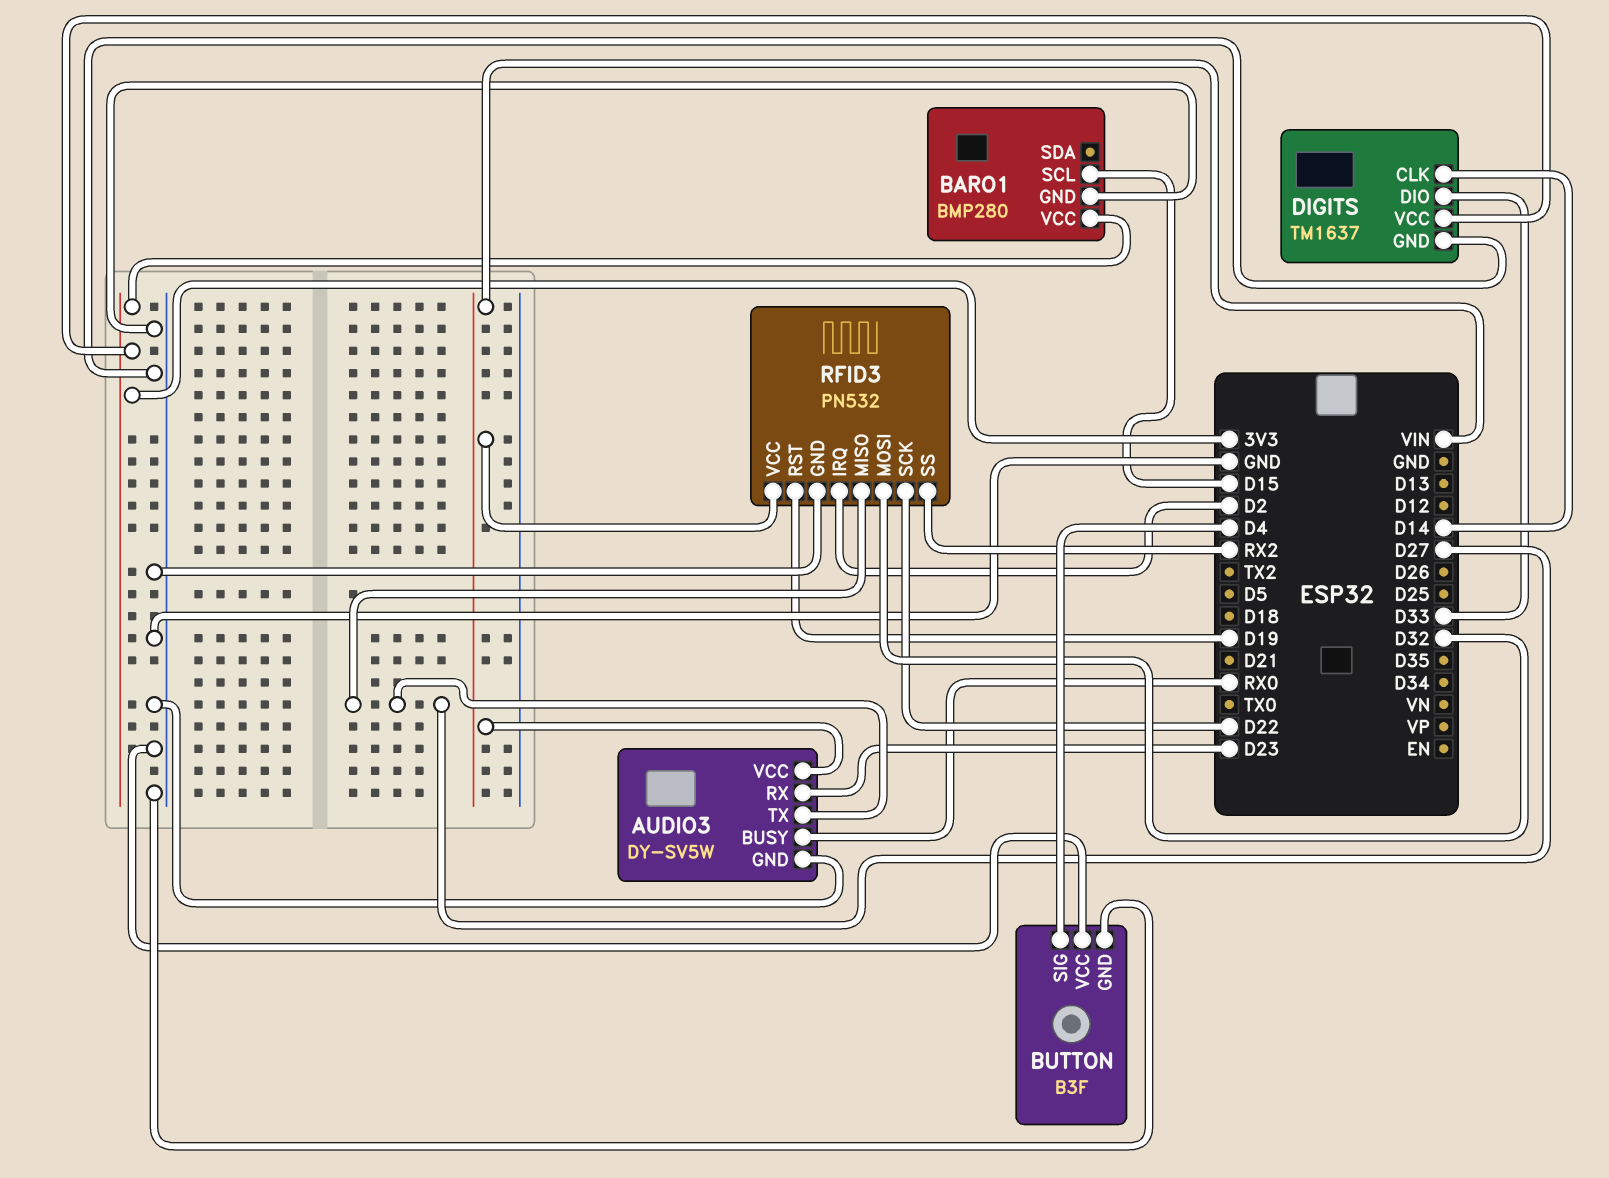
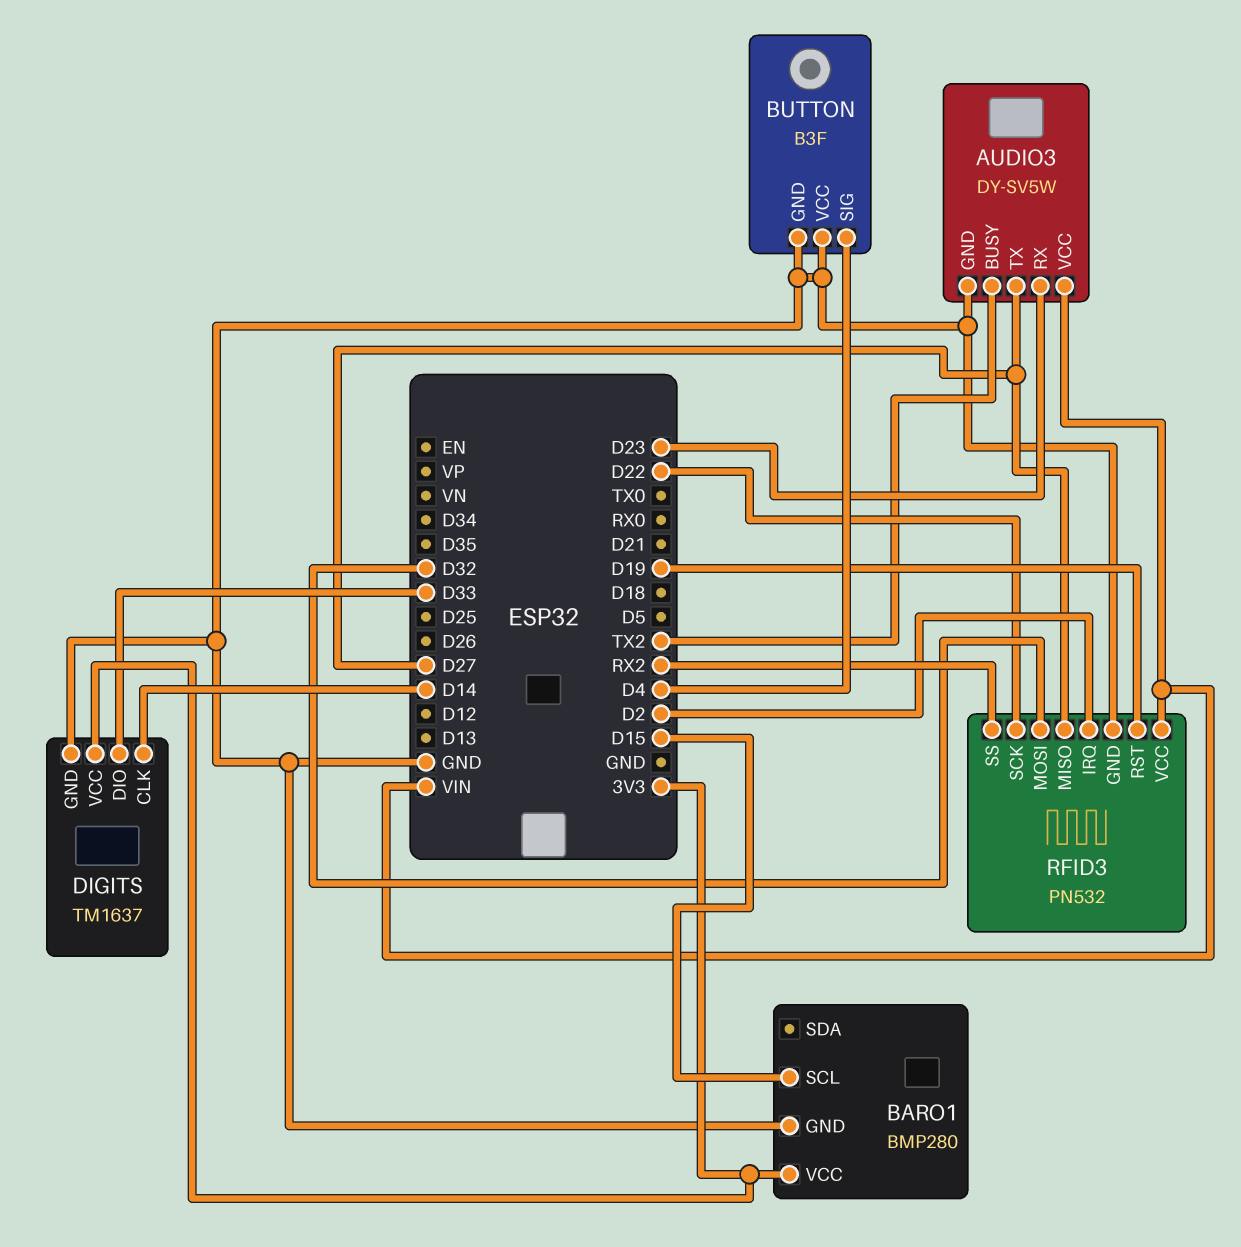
AUDIO3 pin BUSY: RX0 -> TX2

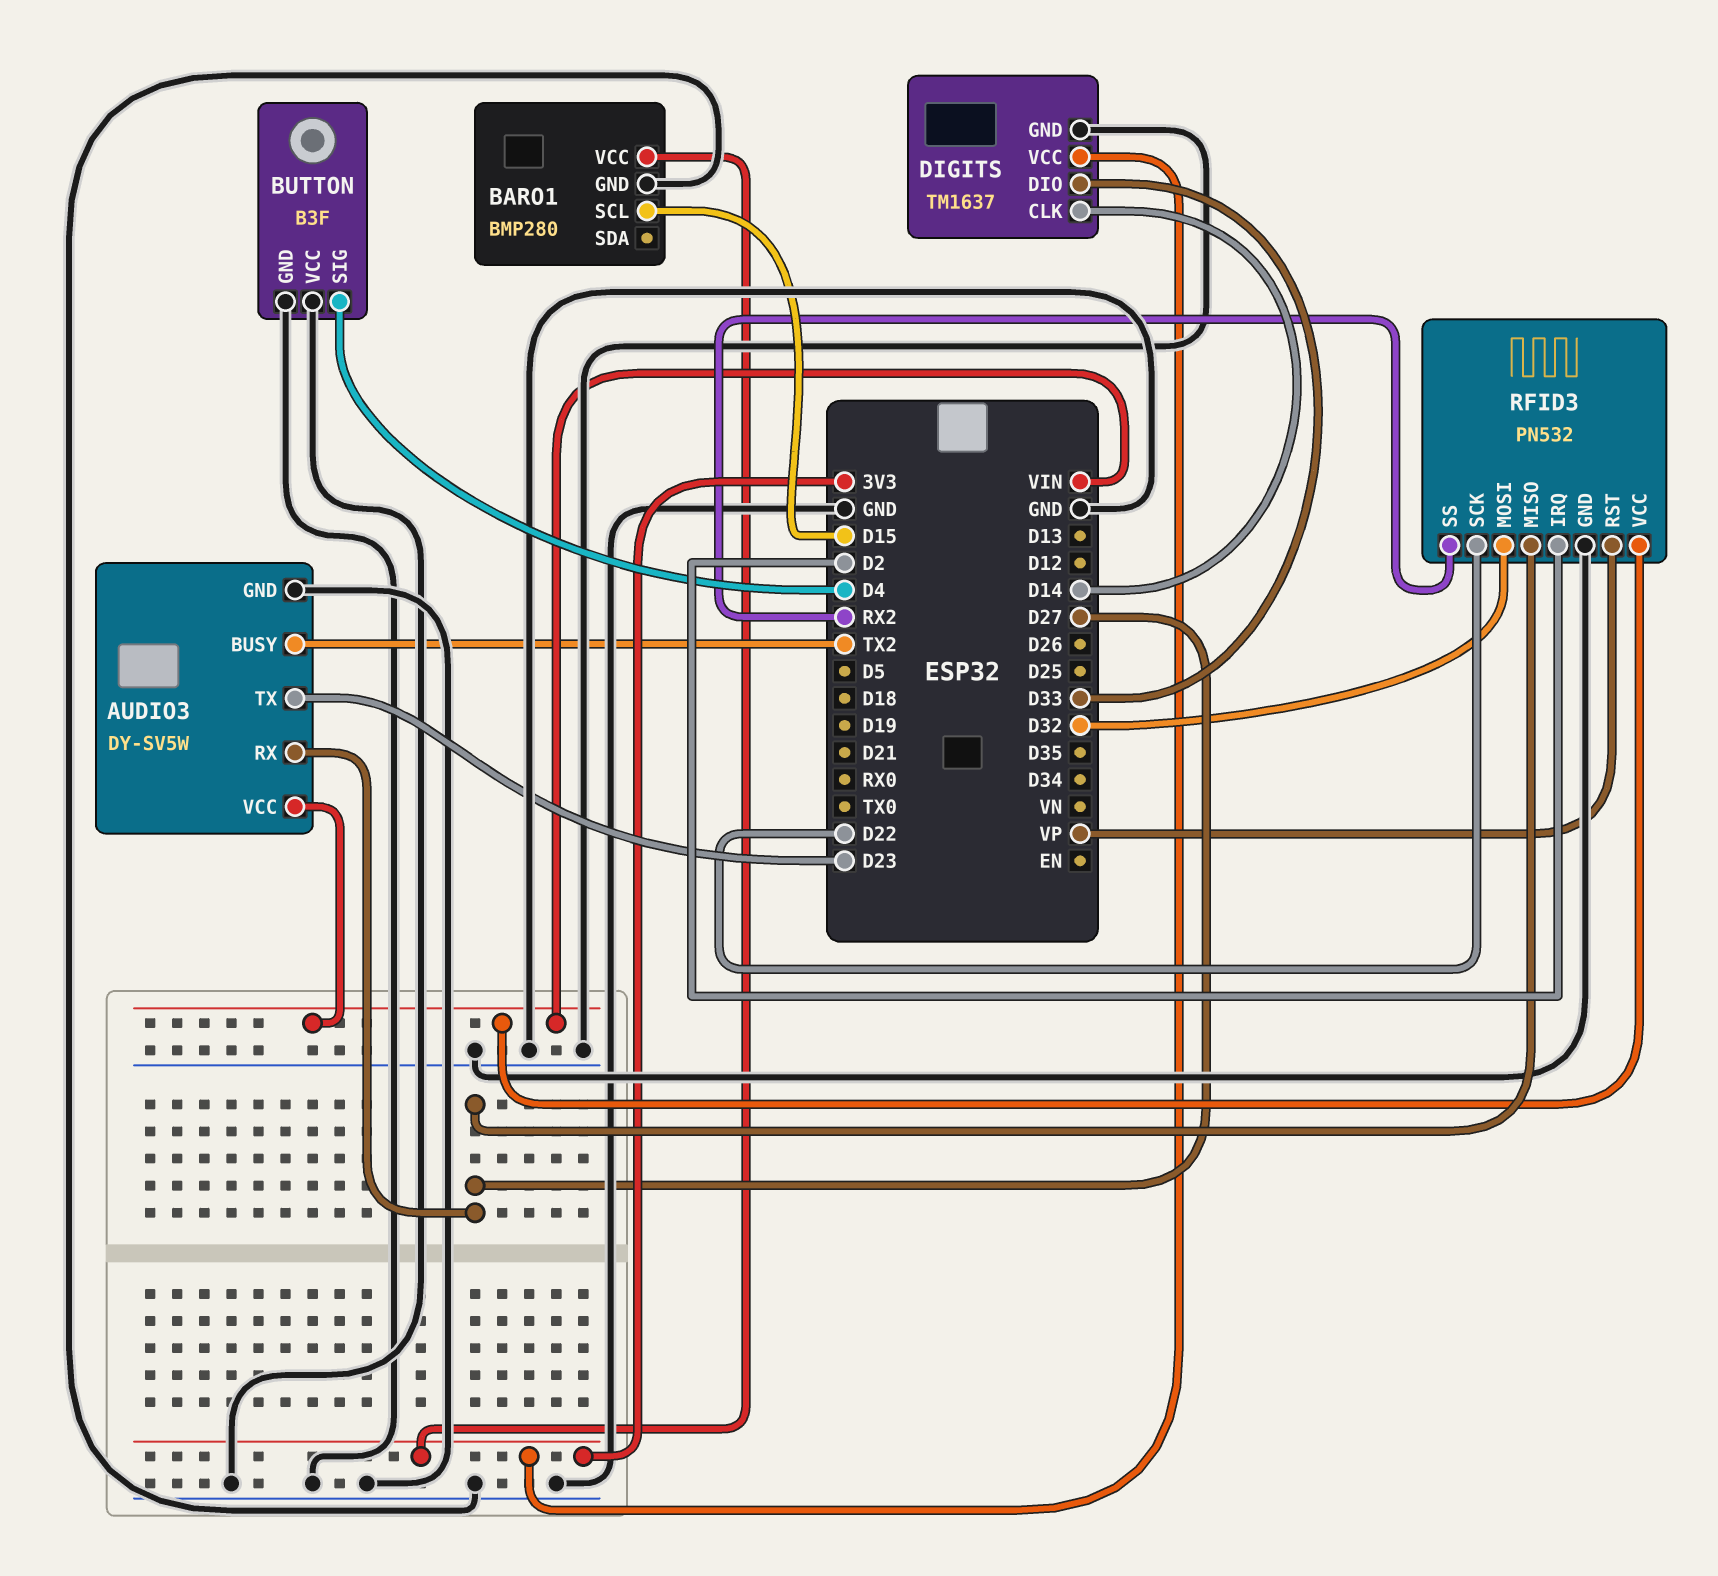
AUDIO3 pin RX: D23 -> D27
AUDIO3 pin TX: D27 -> D23
RFID3 pin RST: D19 -> VP

